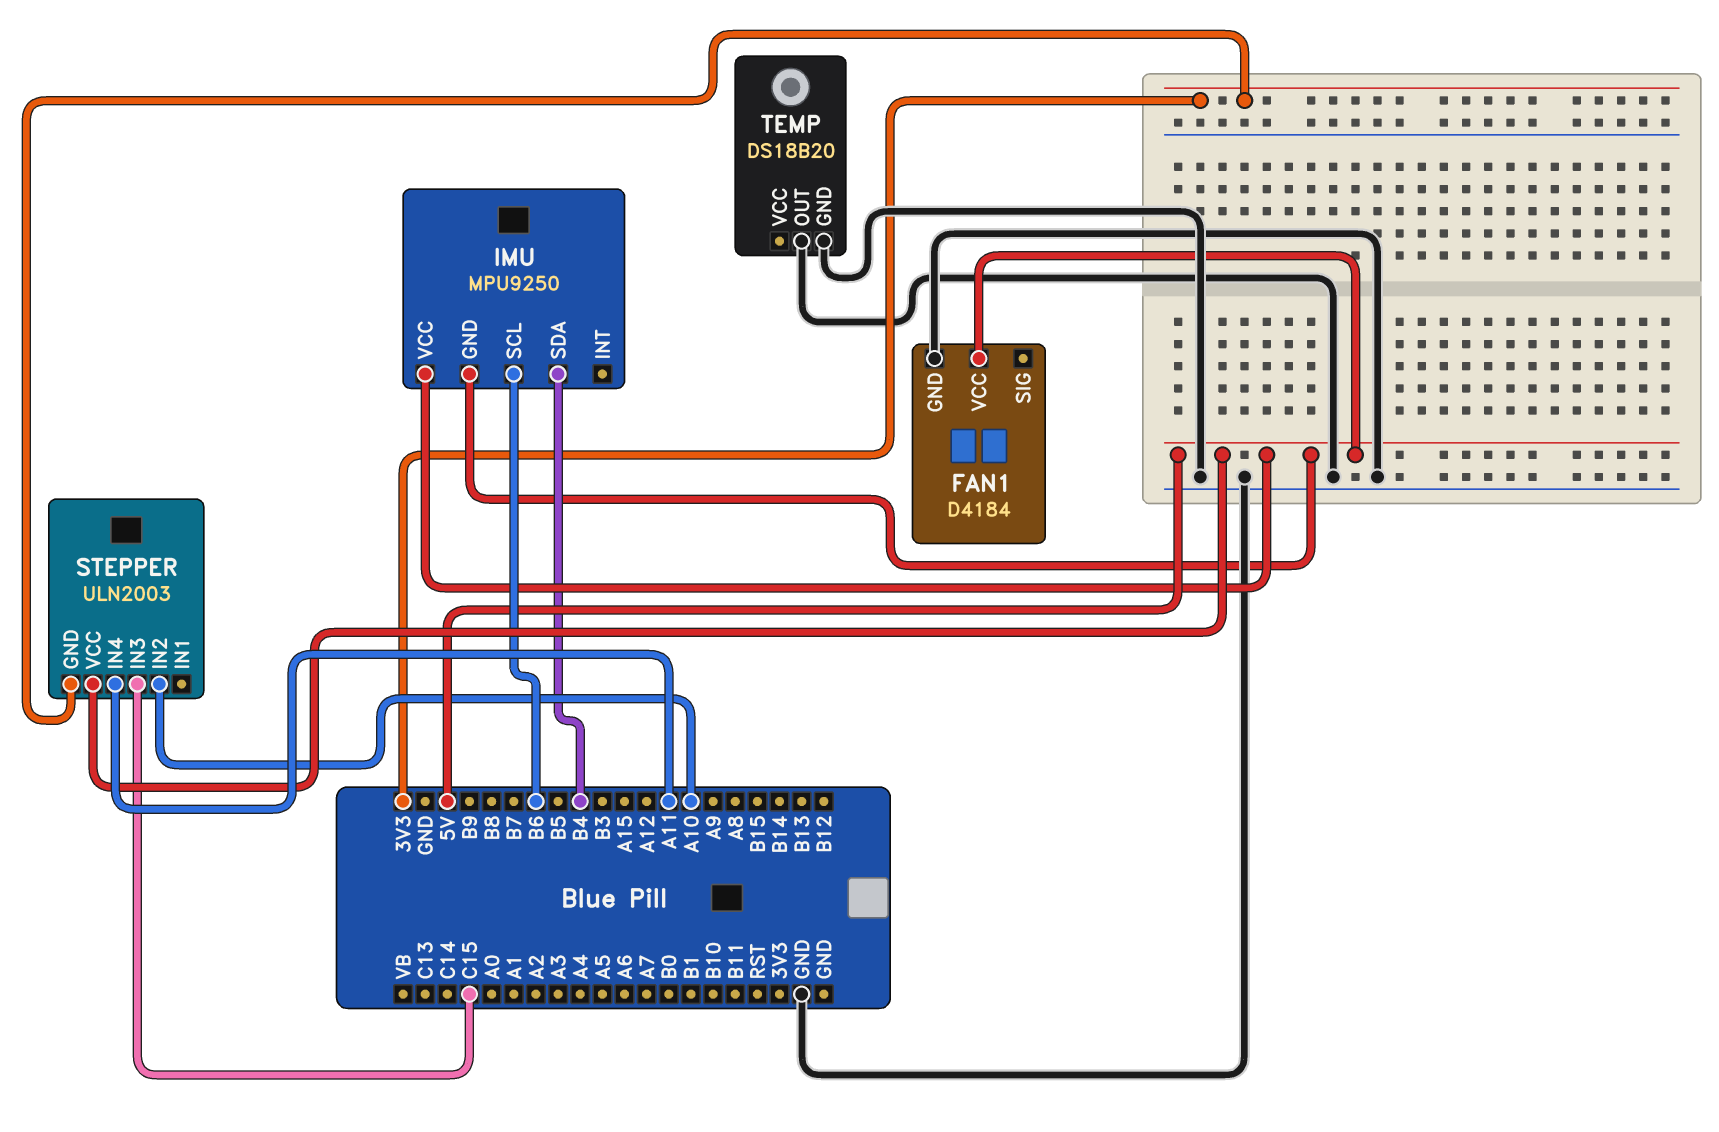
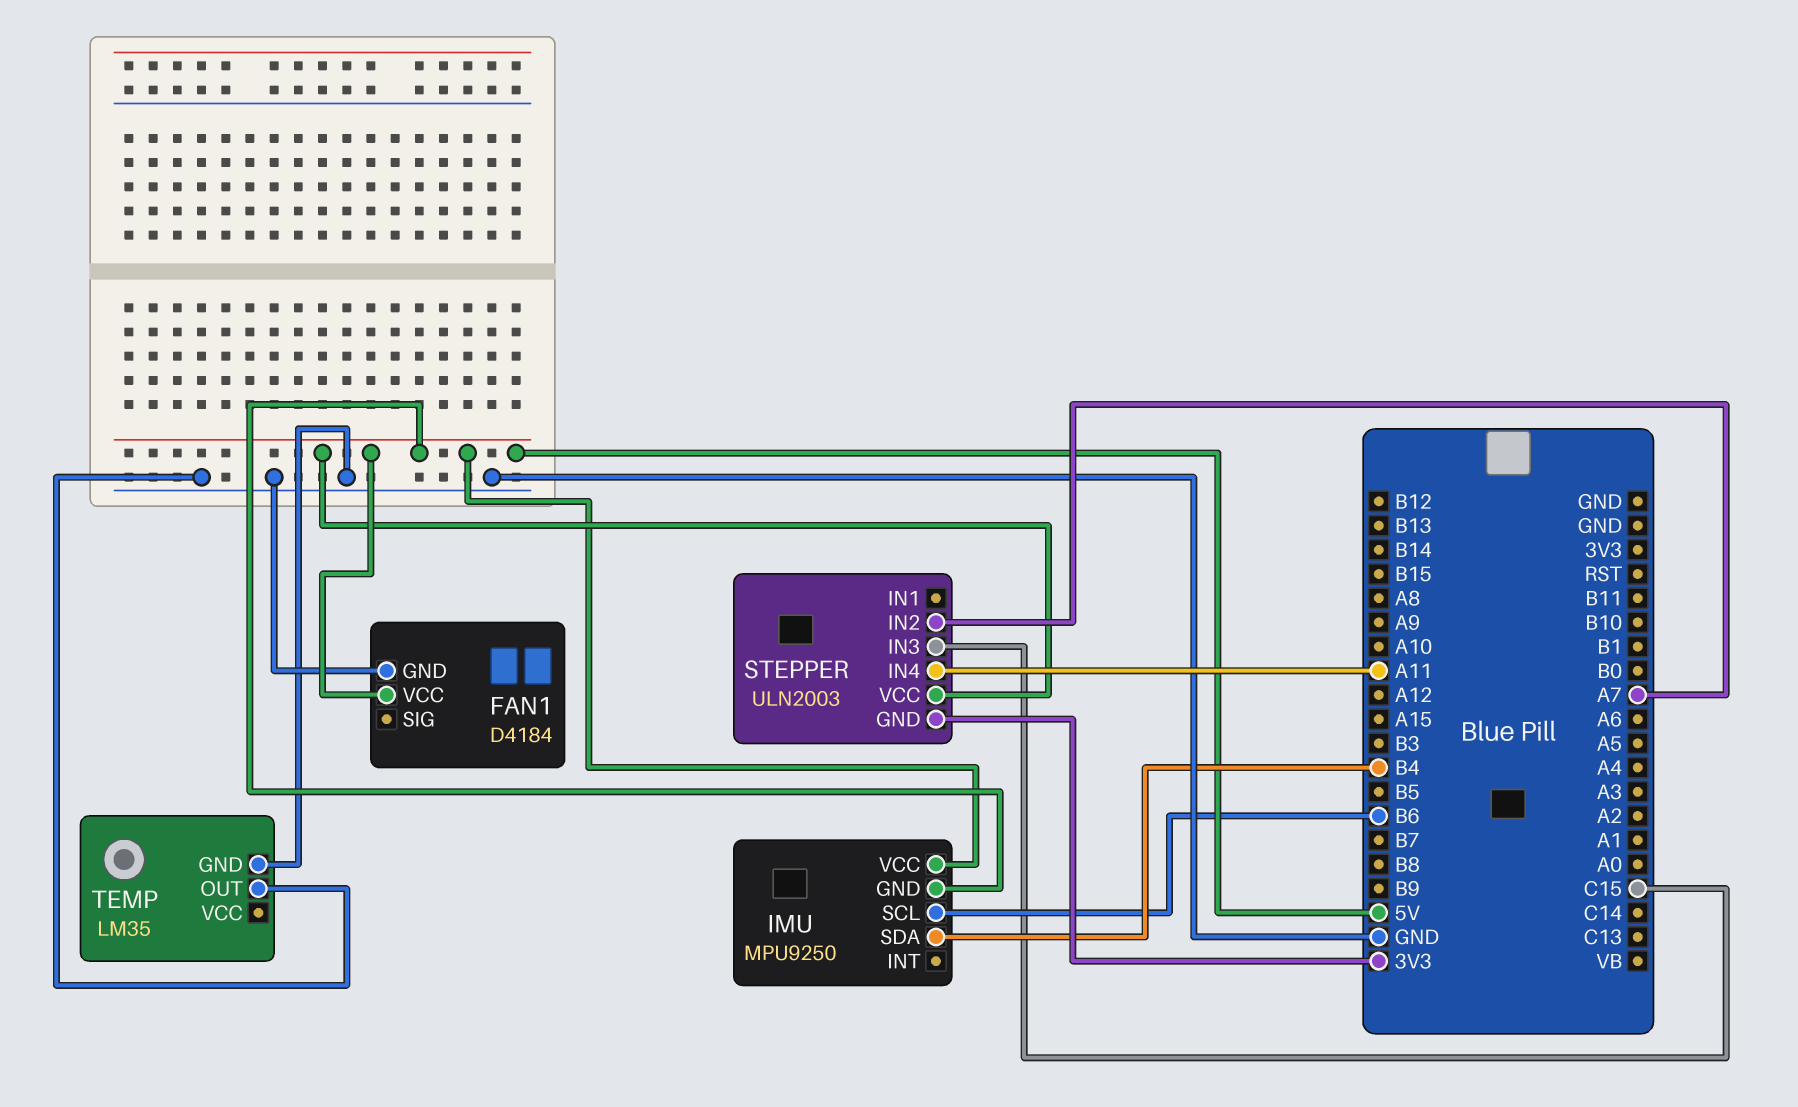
STEPPER pin IN2: A10 -> A7
TEMP: DS18B20 -> LM35

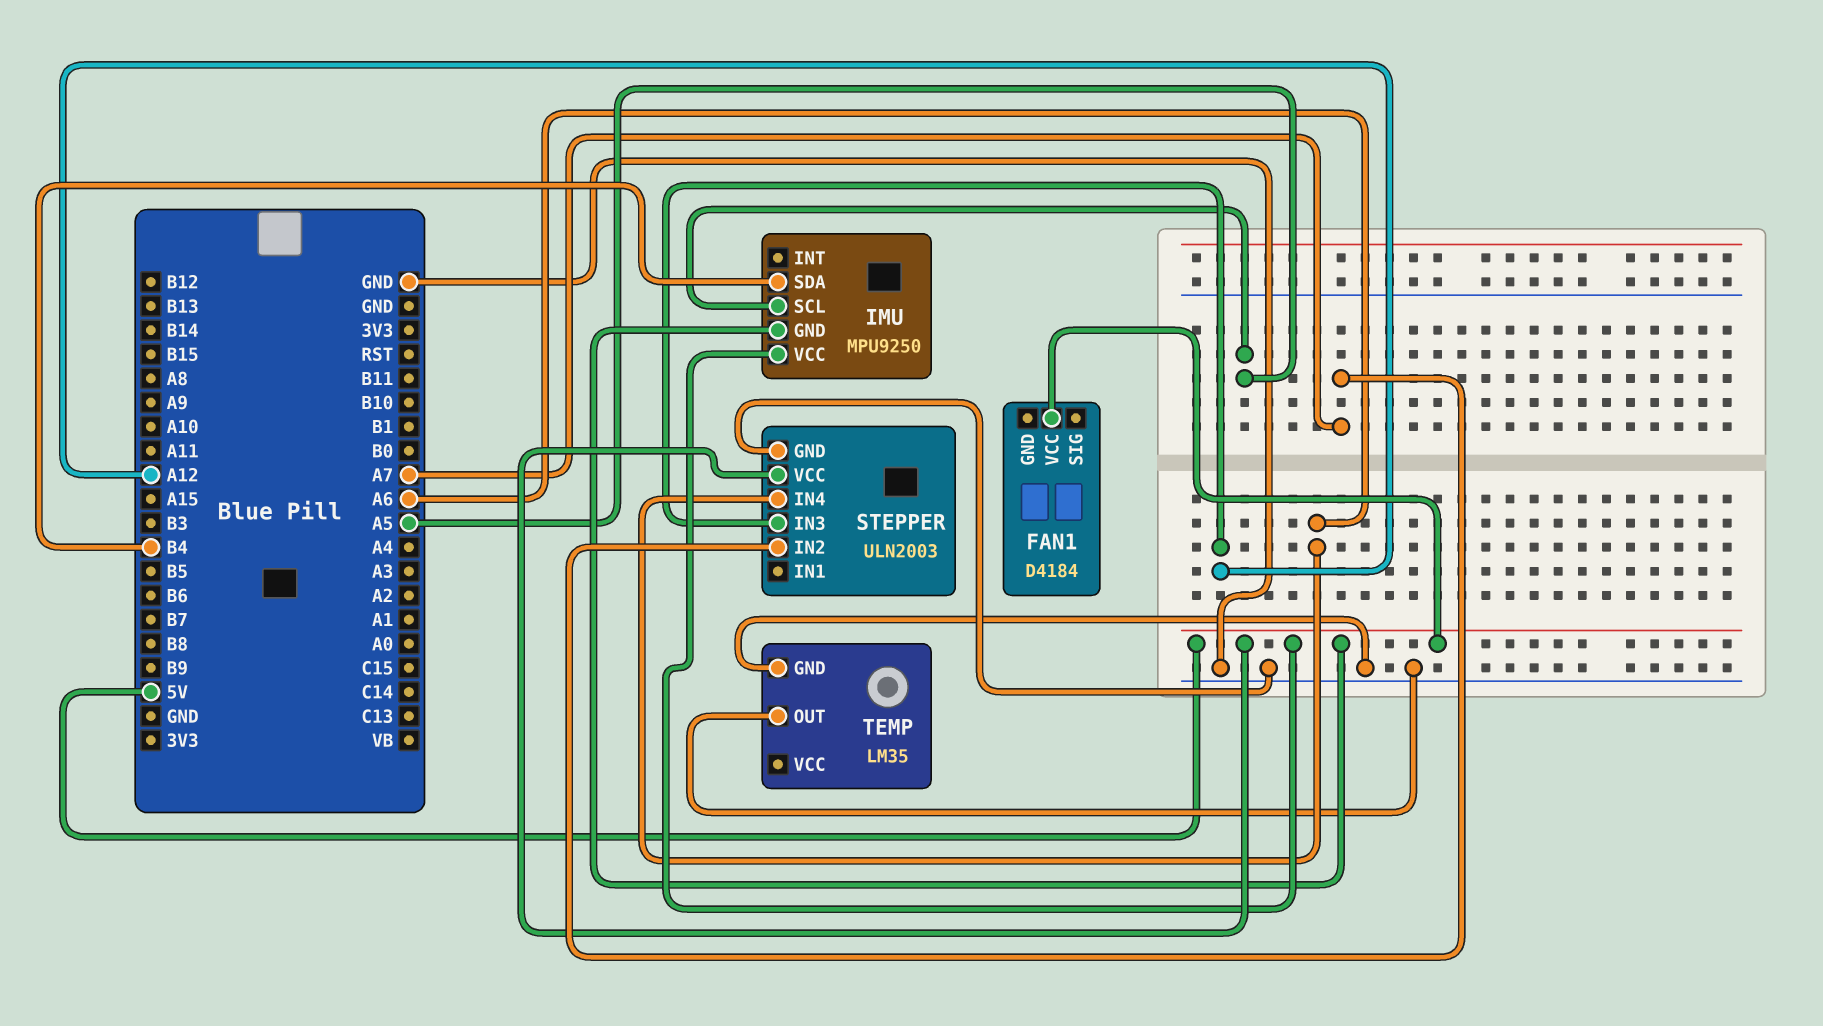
FAN1 pin GND: GND -> none
IMU pin SCL: B6 -> A5
STEPPER pin GND: 3V3 -> GND
STEPPER pin IN3: C15 -> A12
STEPPER pin IN4: A11 -> A6

